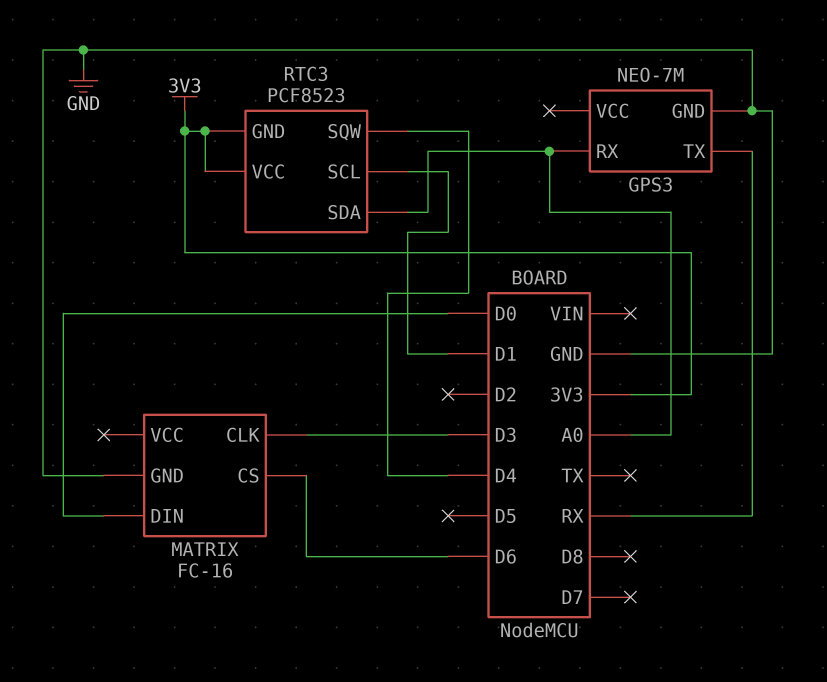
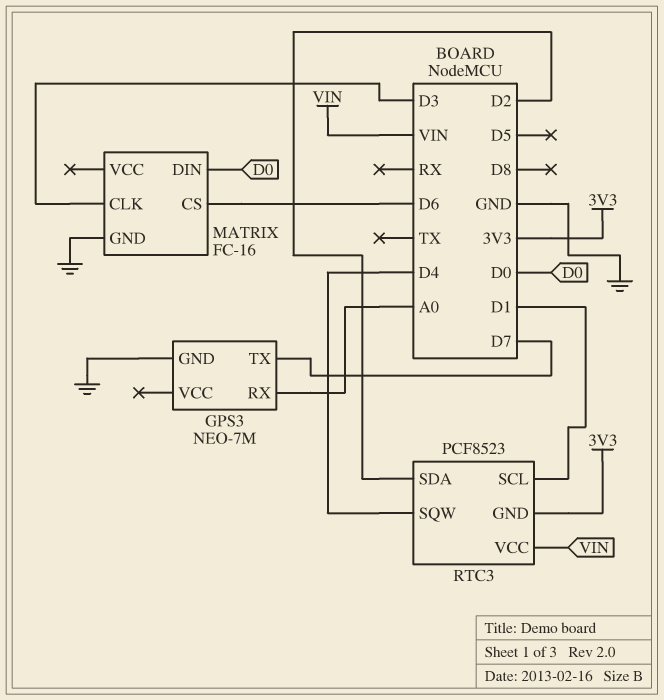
GPS3 pin TX: RX -> D7
RTC3 pin SDA: A0 -> D2
RTC3 pin VCC: 3V3 -> VIN

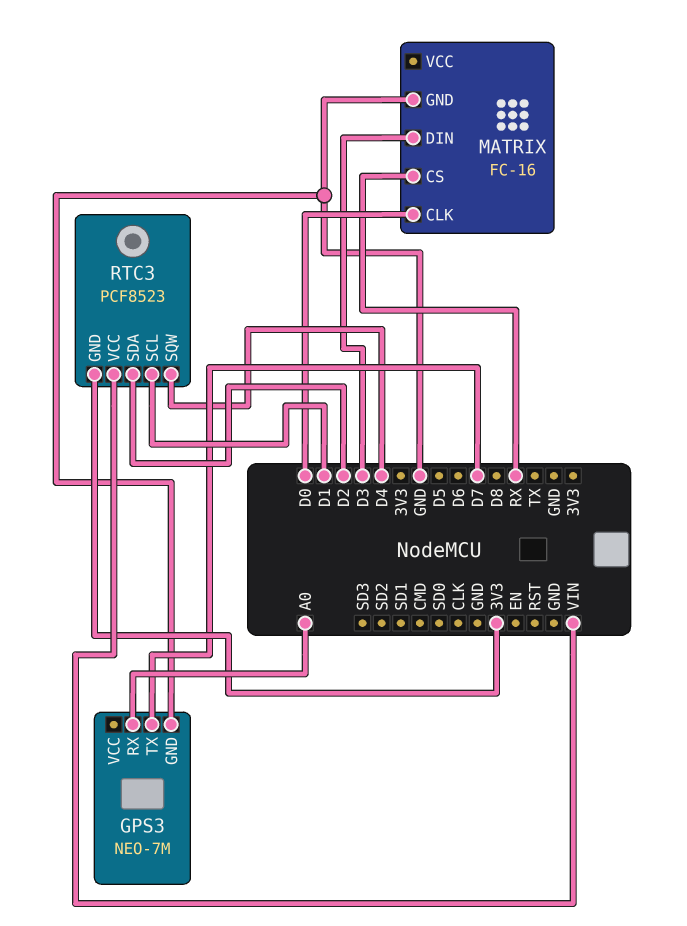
MATRIX pin CLK: D3 -> D0
MATRIX pin CS: D6 -> RX
MATRIX pin DIN: D0 -> D3

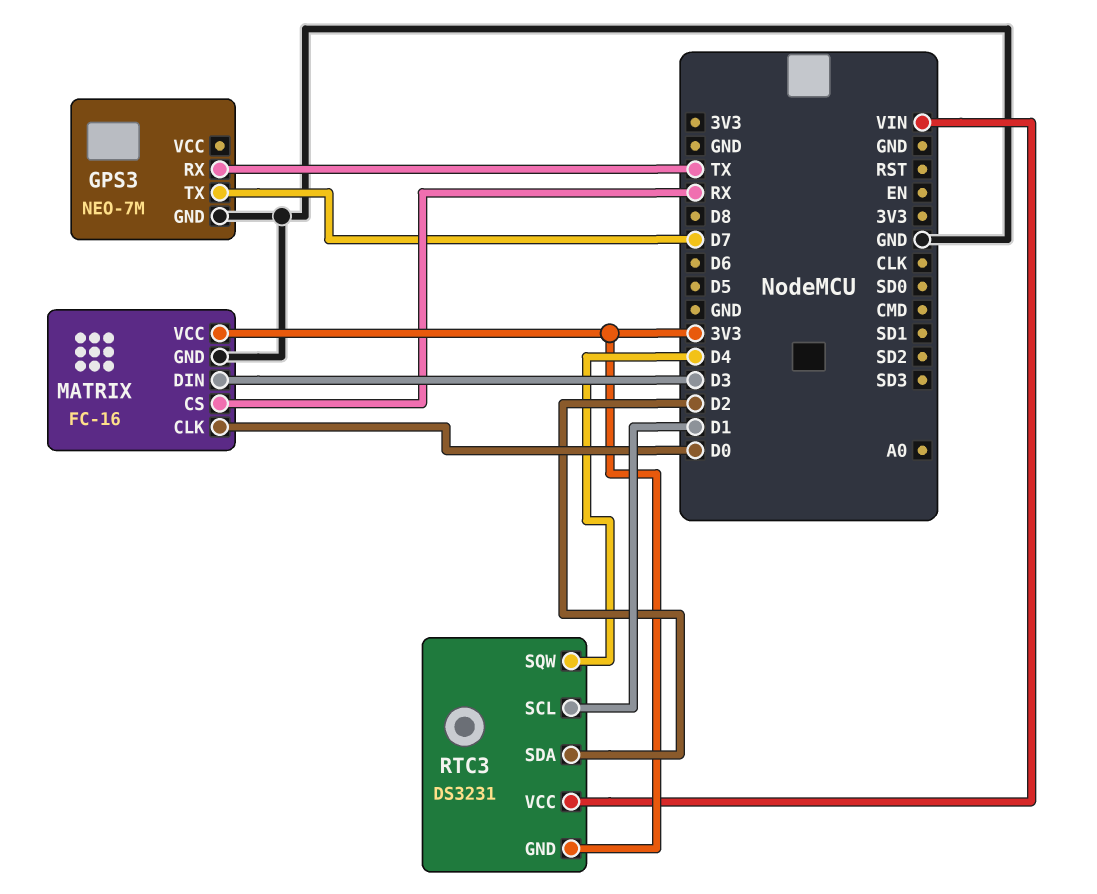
GPS3 pin RX: A0 -> TX
MATRIX pin VCC: none -> 3V3
RTC3: PCF8523 -> DS3231

